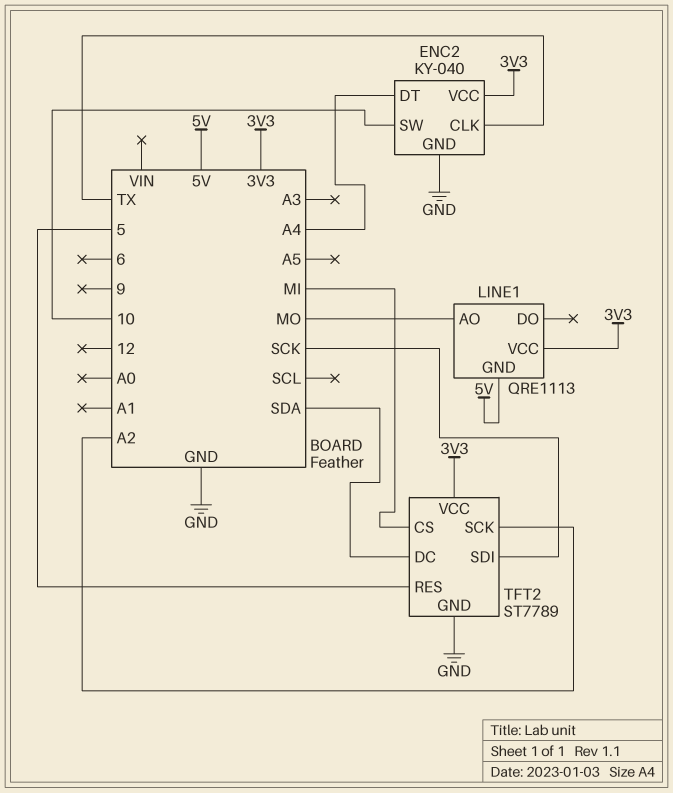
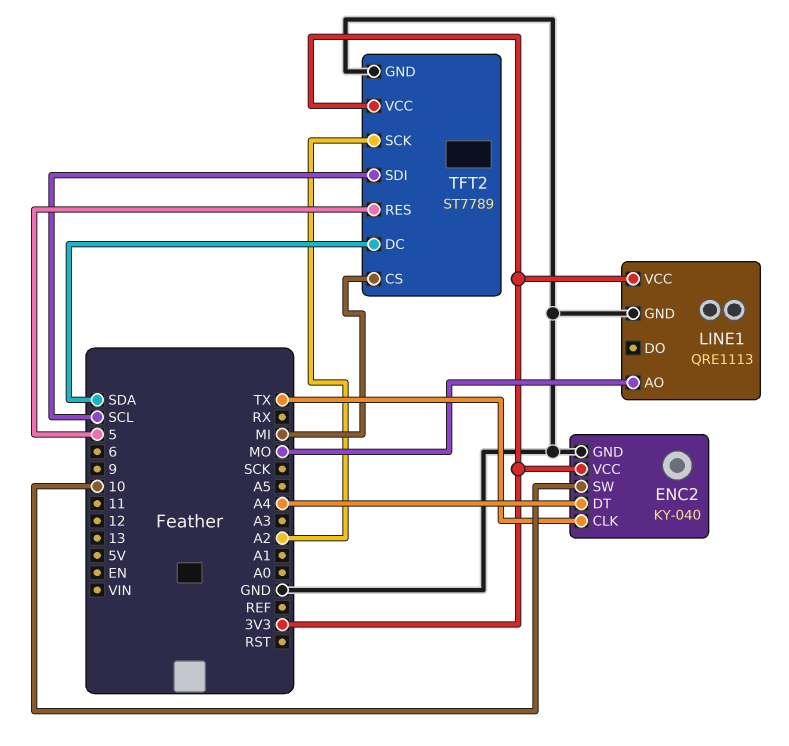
LINE1 pin GND: 5V -> GND
TFT2 pin SDI: SCK -> SCL

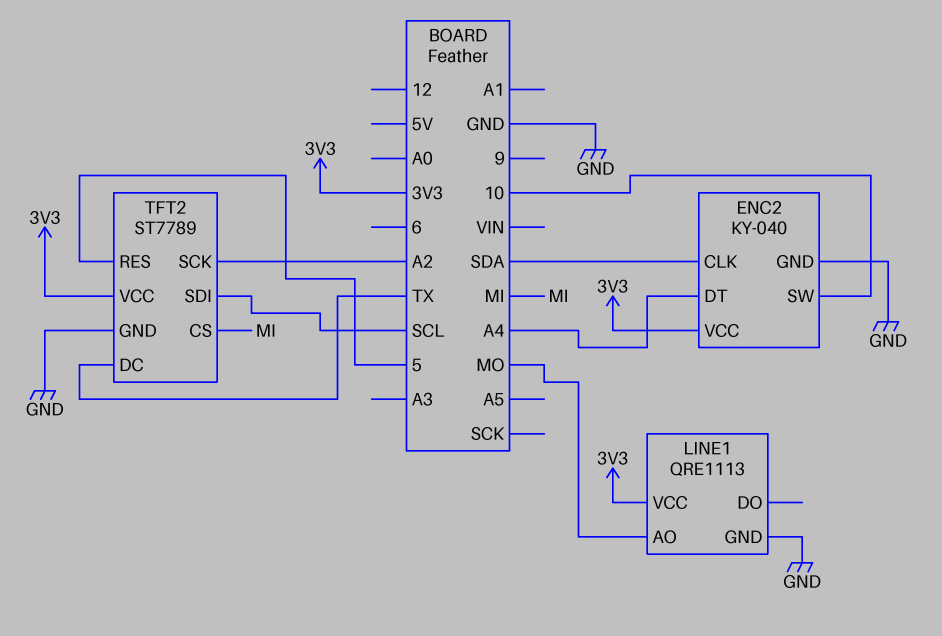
ENC2 pin CLK: TX -> SDA
TFT2 pin DC: SDA -> TX

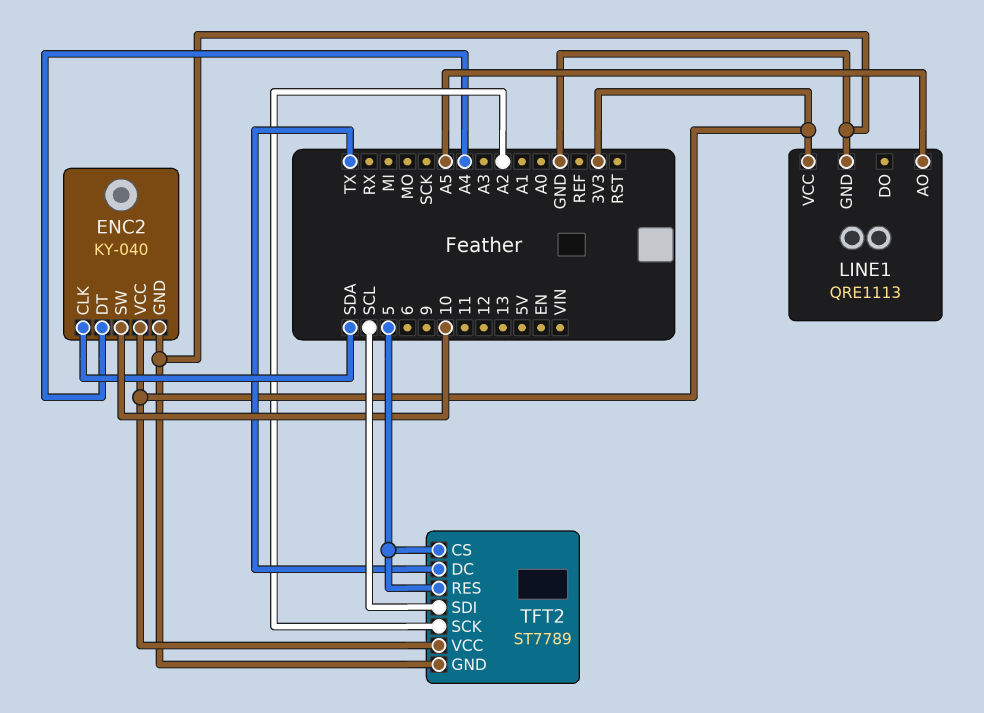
LINE1 pin AO: MO -> A5
TFT2 pin CS: MI -> 5

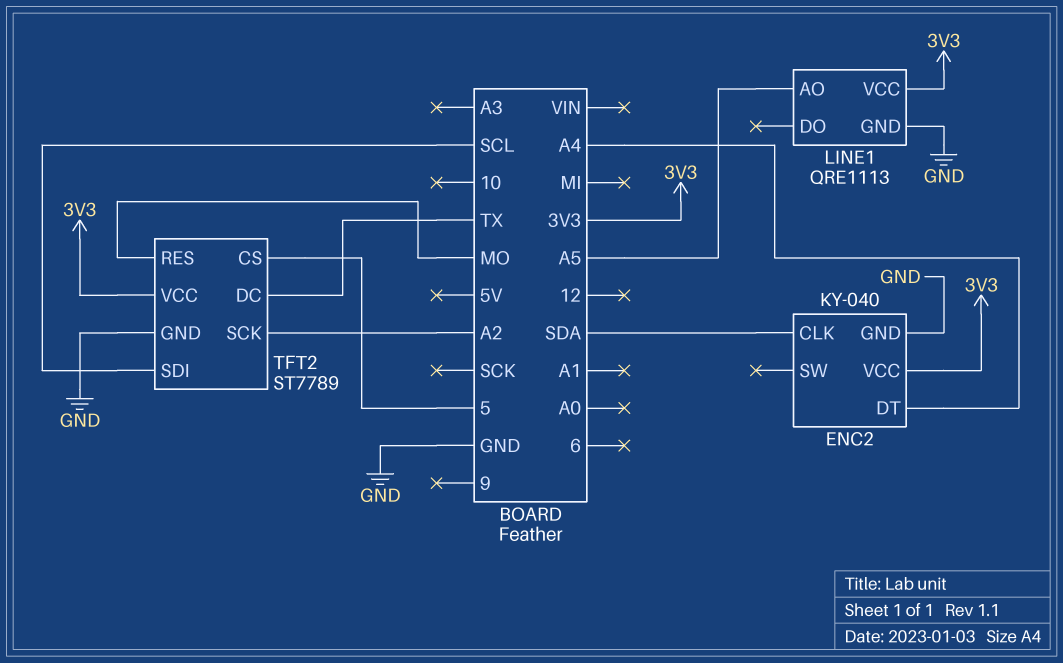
ENC2 pin SW: 10 -> none
TFT2 pin RES: 5 -> MO

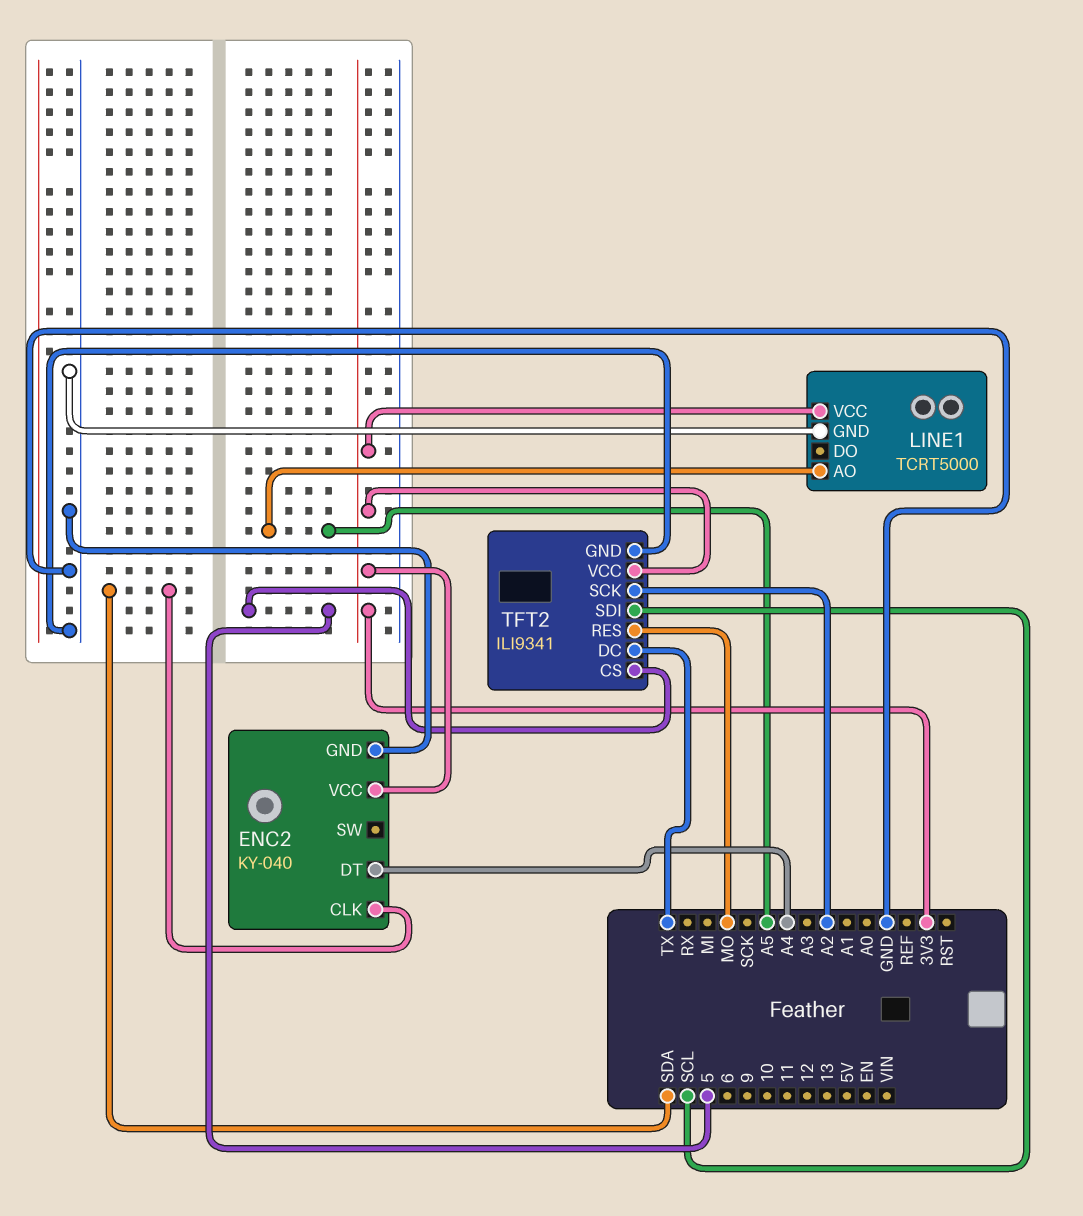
LINE1: QRE1113 -> TCRT5000
TFT2: ST7789 -> ILI9341

